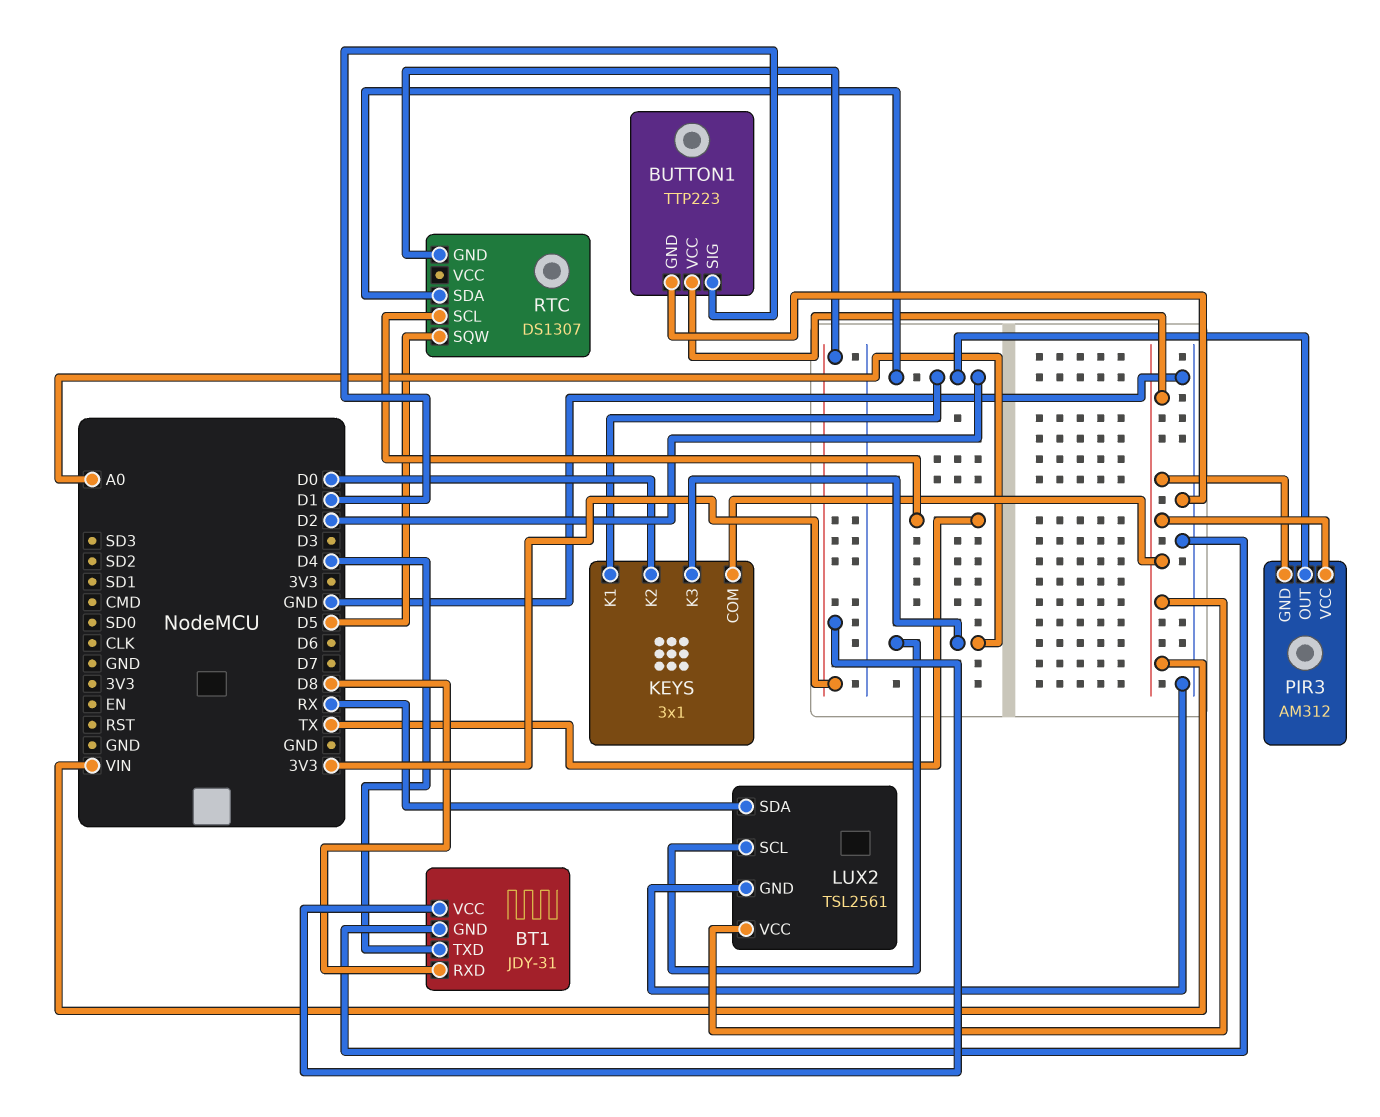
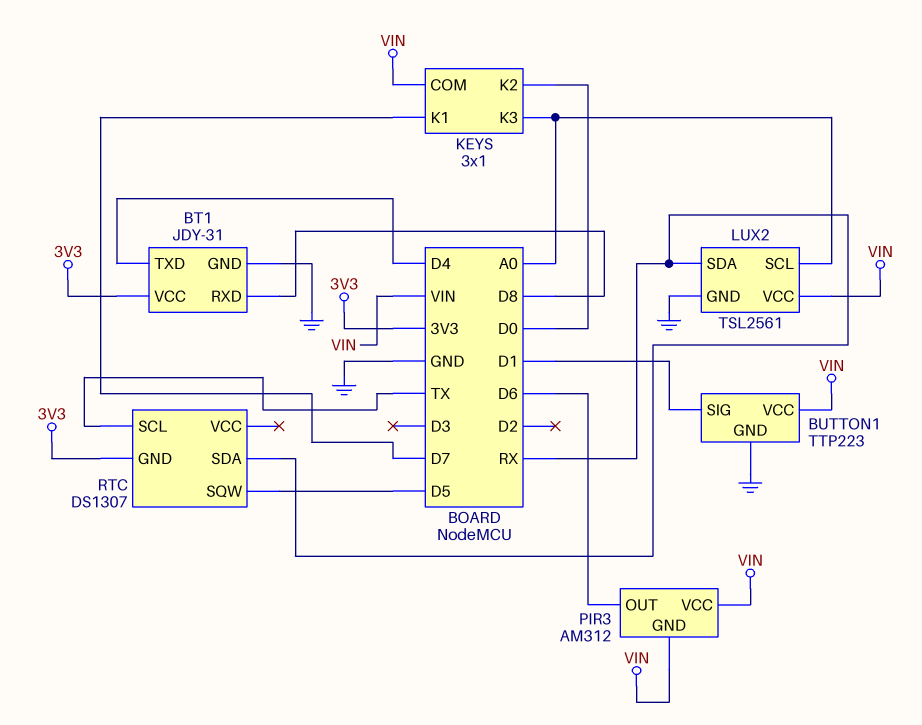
KEYS pin K1: D2 -> D7
PIR3 pin OUT: D2 -> D6
RTC pin SDA: D2 -> RX

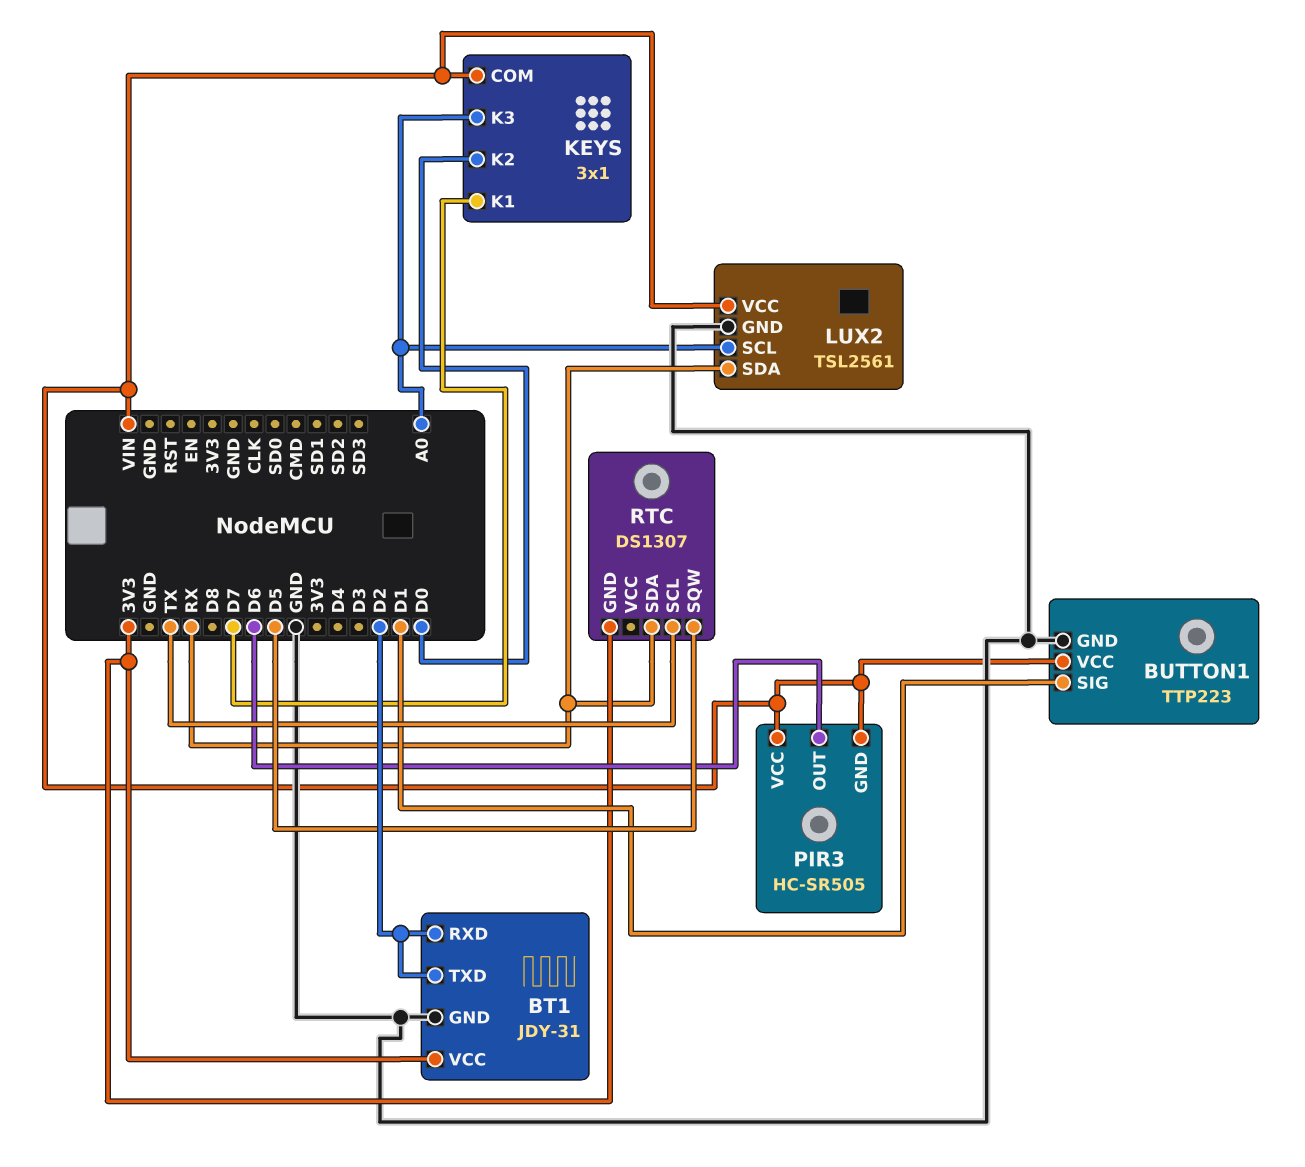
BT1 pin RXD: D8 -> D2
BT1 pin TXD: D4 -> D2
PIR3: AM312 -> HC-SR505

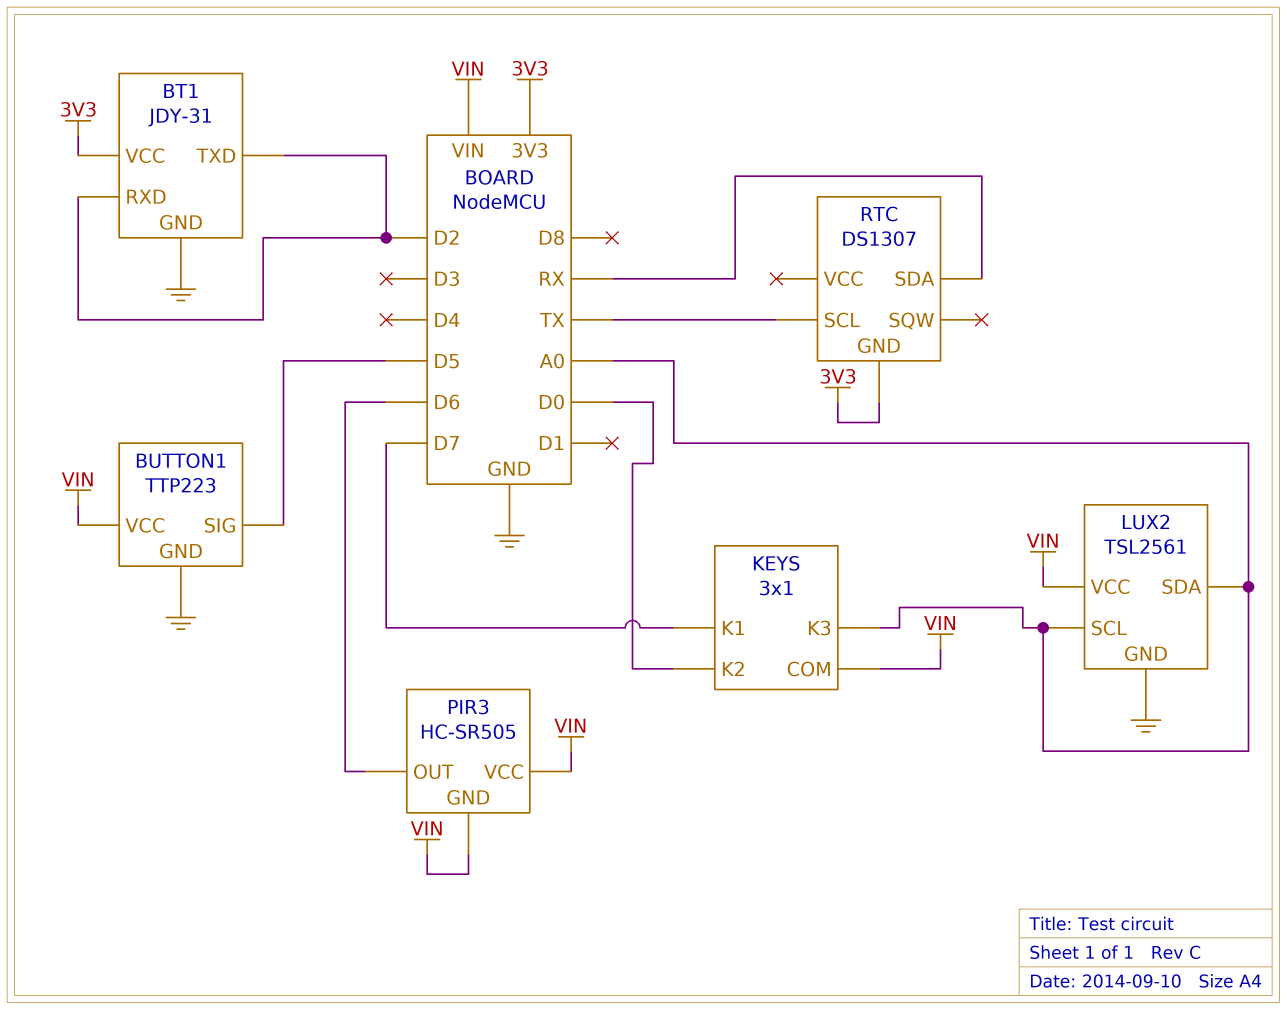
BUTTON1 pin SIG: D1 -> D5
LUX2 pin SDA: RX -> A0
RTC pin SQW: D5 -> none

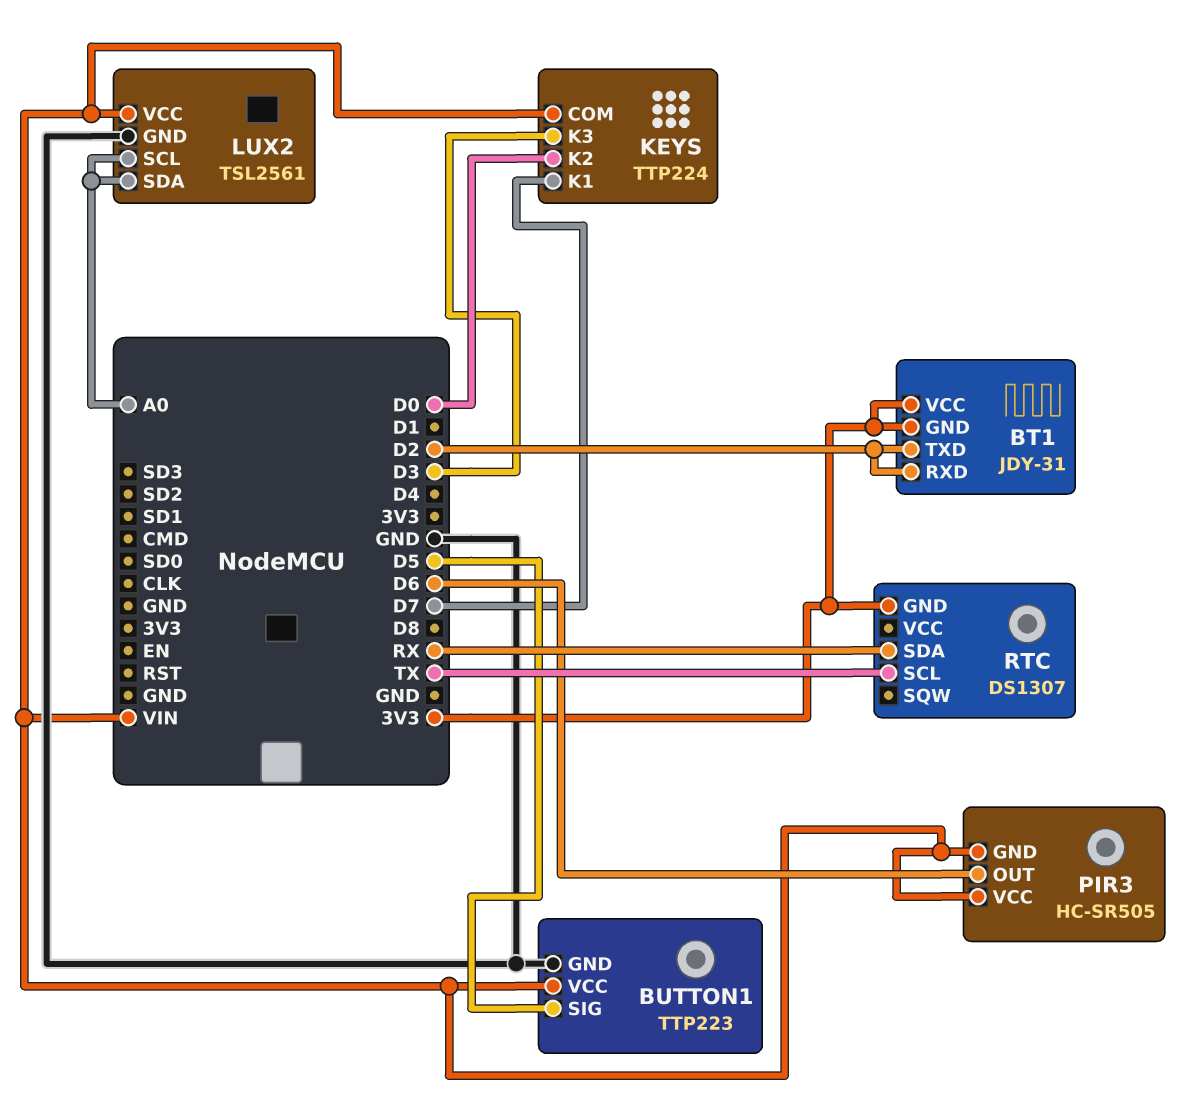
BT1 pin GND: GND -> 3V3
KEYS: 3x1 -> TTP224
KEYS pin K3: A0 -> D3

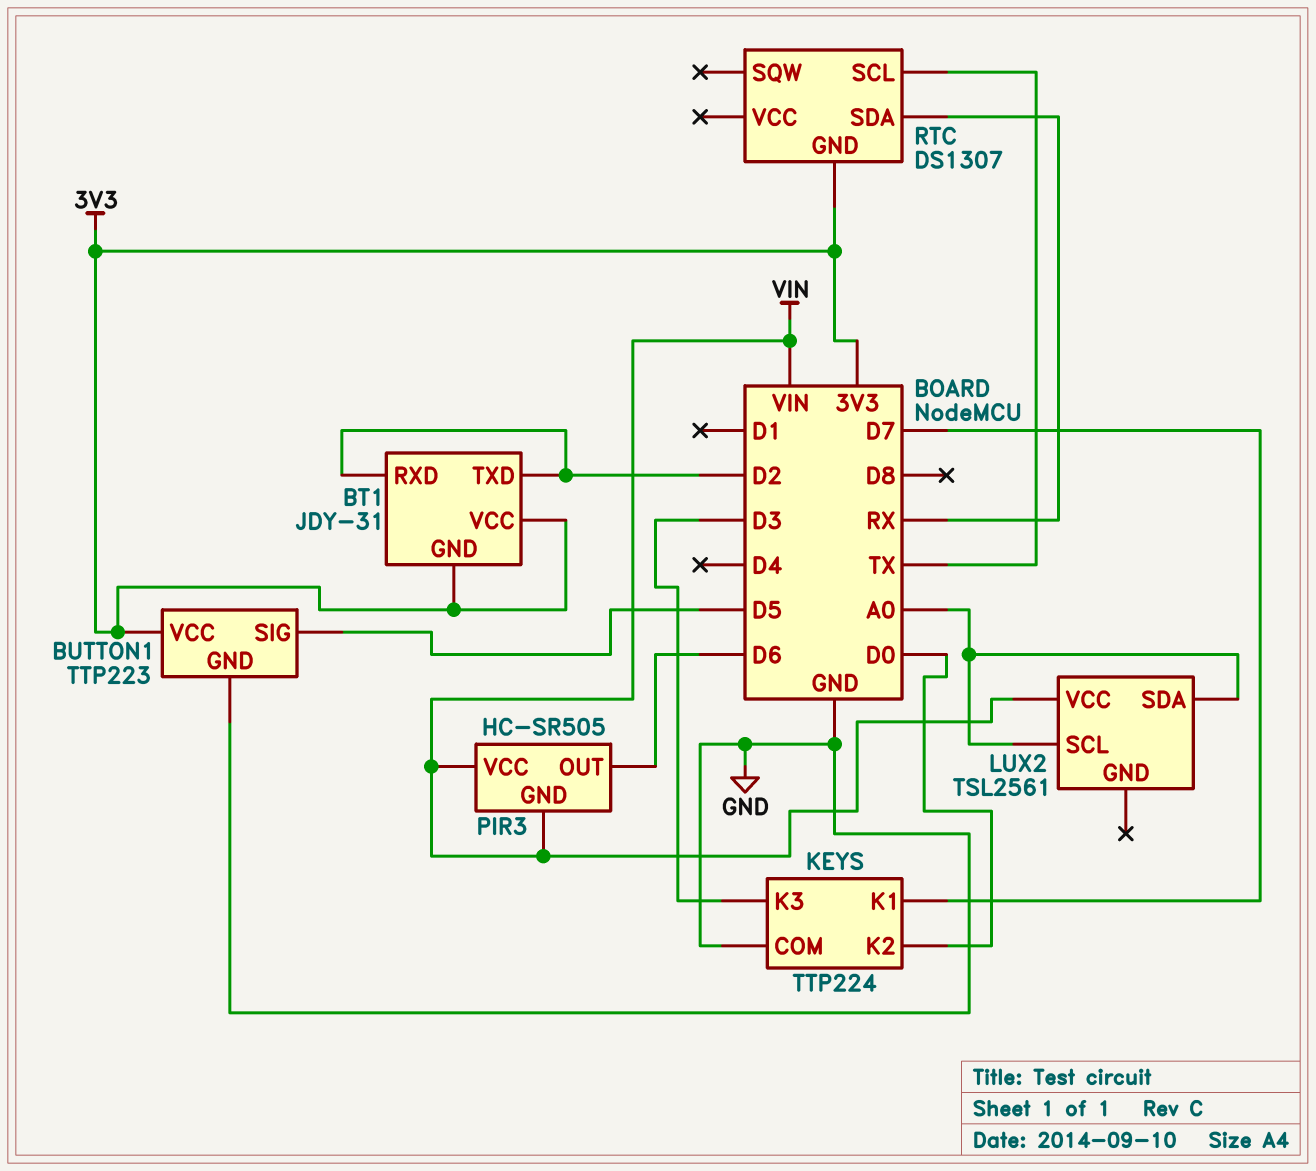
BUTTON1 pin VCC: VIN -> 3V3
KEYS pin COM: VIN -> GND
LUX2 pin GND: GND -> none

